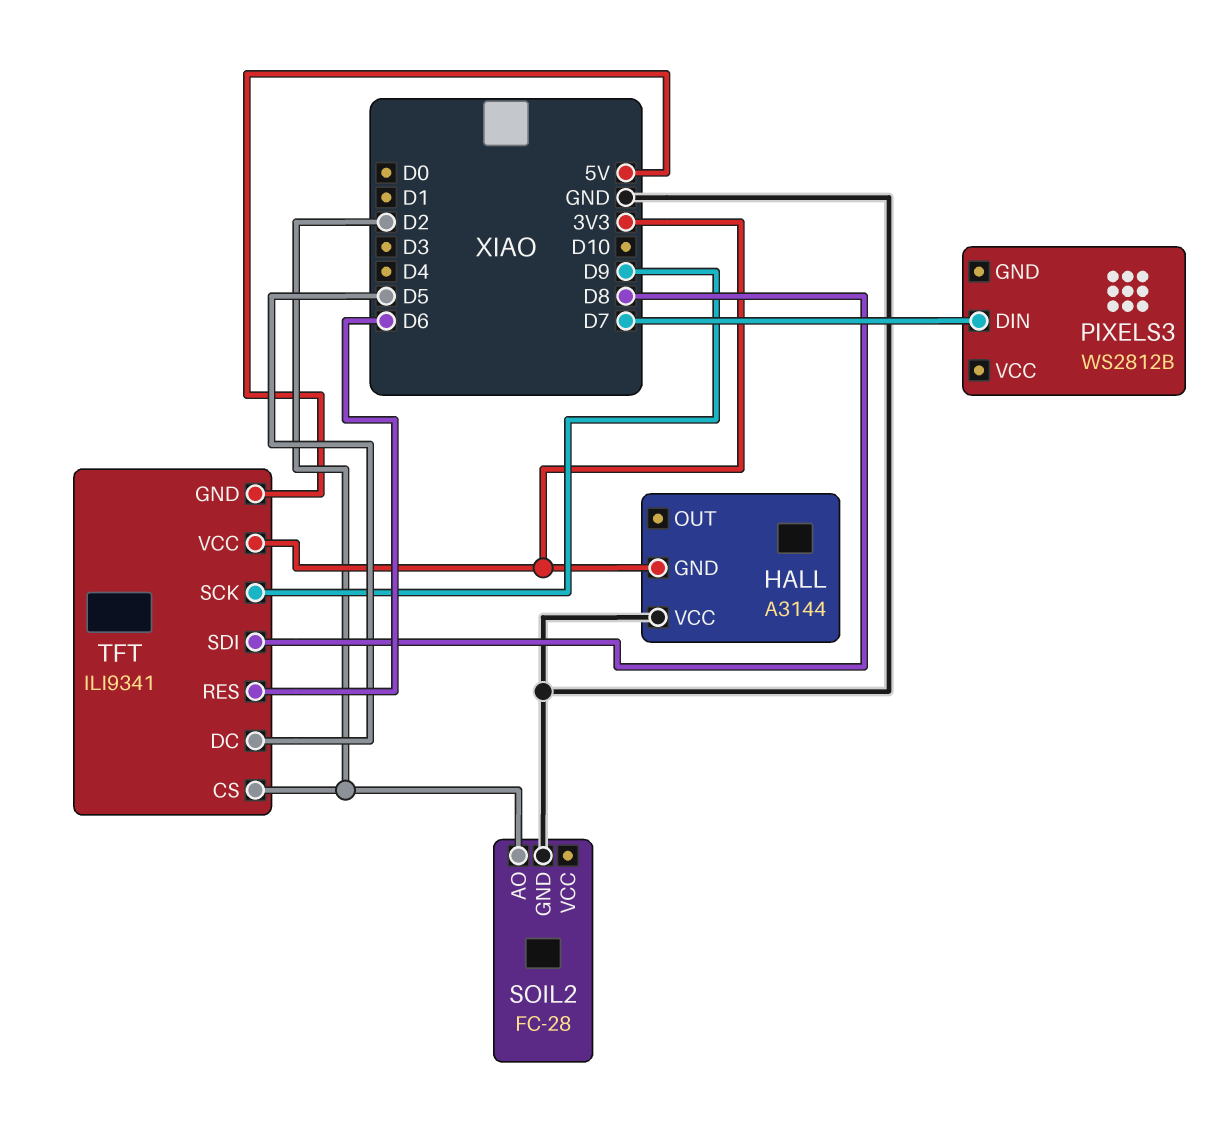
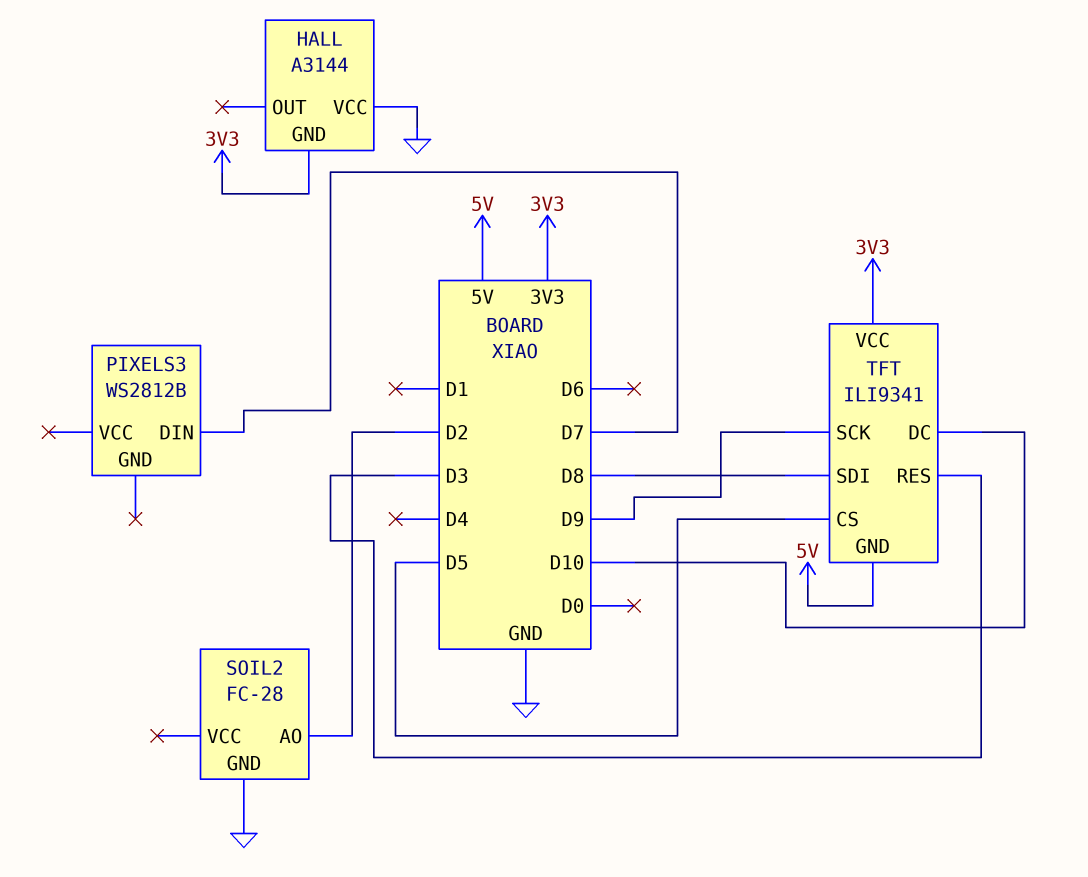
TFT pin CS: D2 -> D5
TFT pin DC: D5 -> D10
TFT pin RES: D6 -> D3

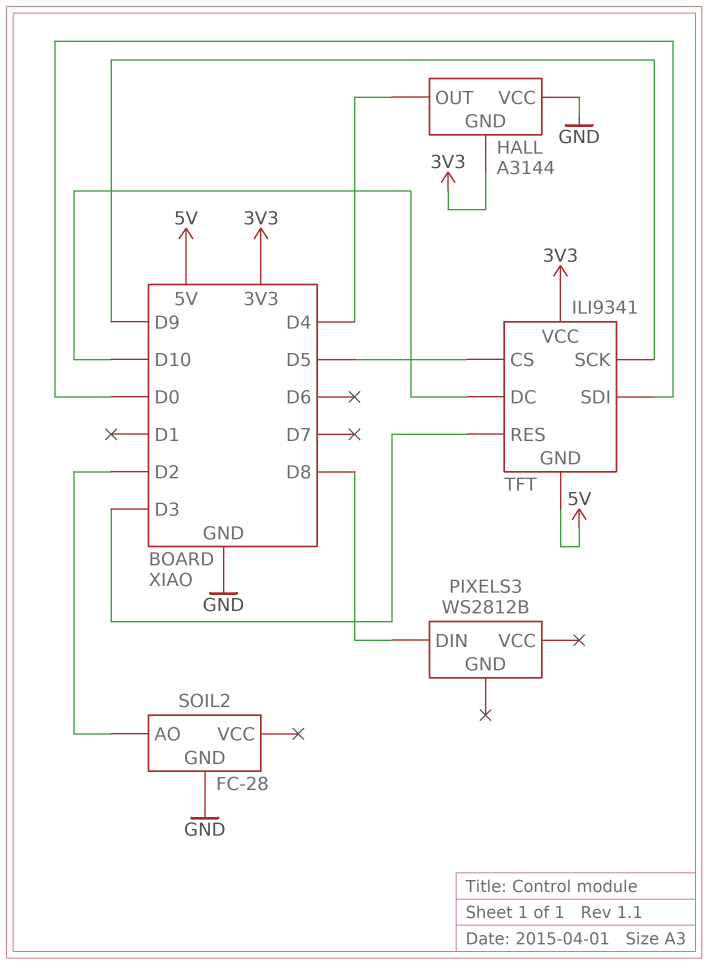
HALL pin OUT: none -> D4
PIXELS3 pin DIN: D7 -> D8
TFT pin SDI: D8 -> D0

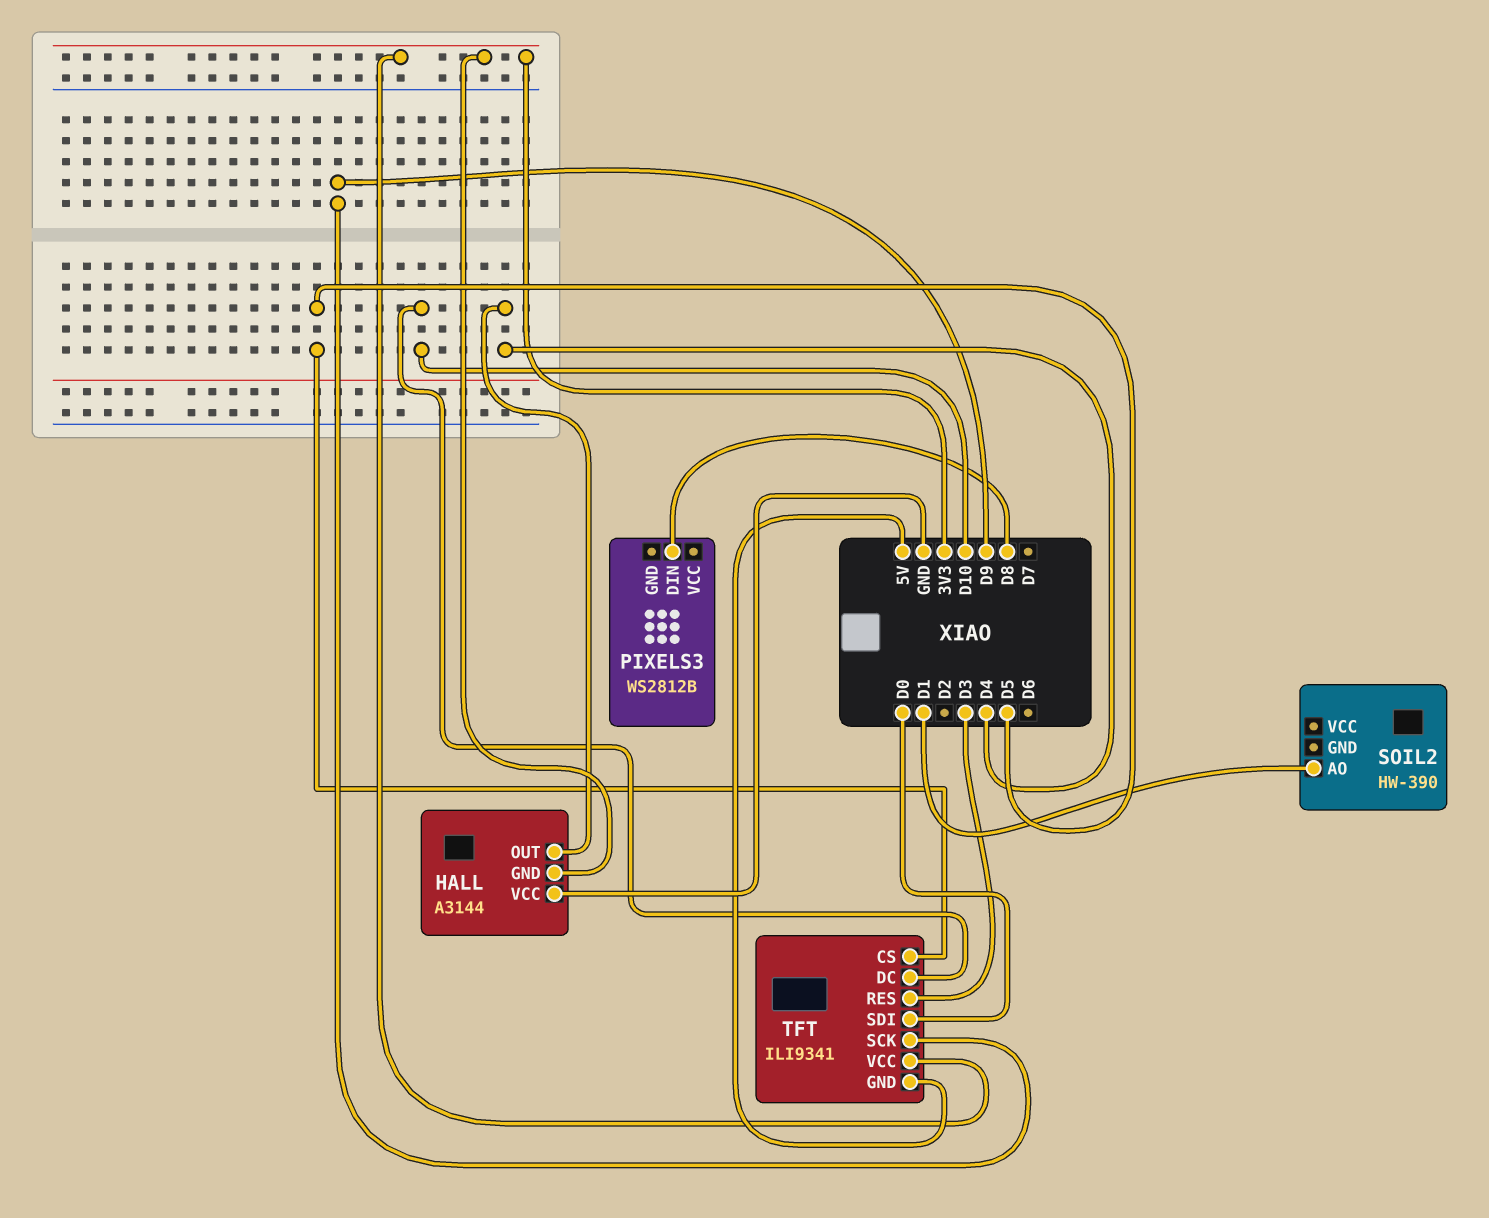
SOIL2: FC-28 -> HW-390
SOIL2 pin AO: D2 -> D1
SOIL2 pin GND: GND -> none

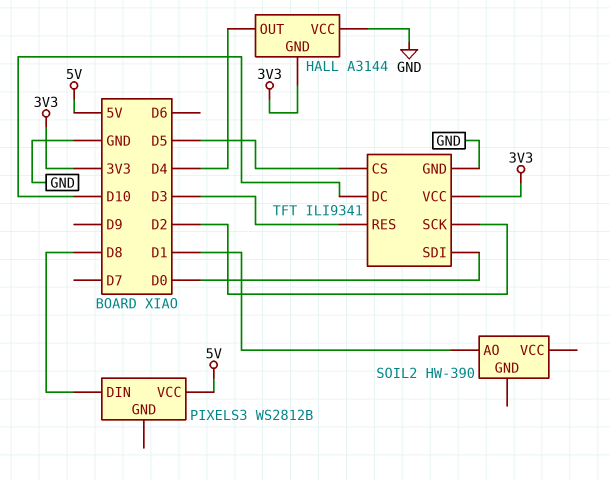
PIXELS3 pin VCC: none -> 5V
TFT pin GND: 5V -> GND
TFT pin SCK: D9 -> D2

